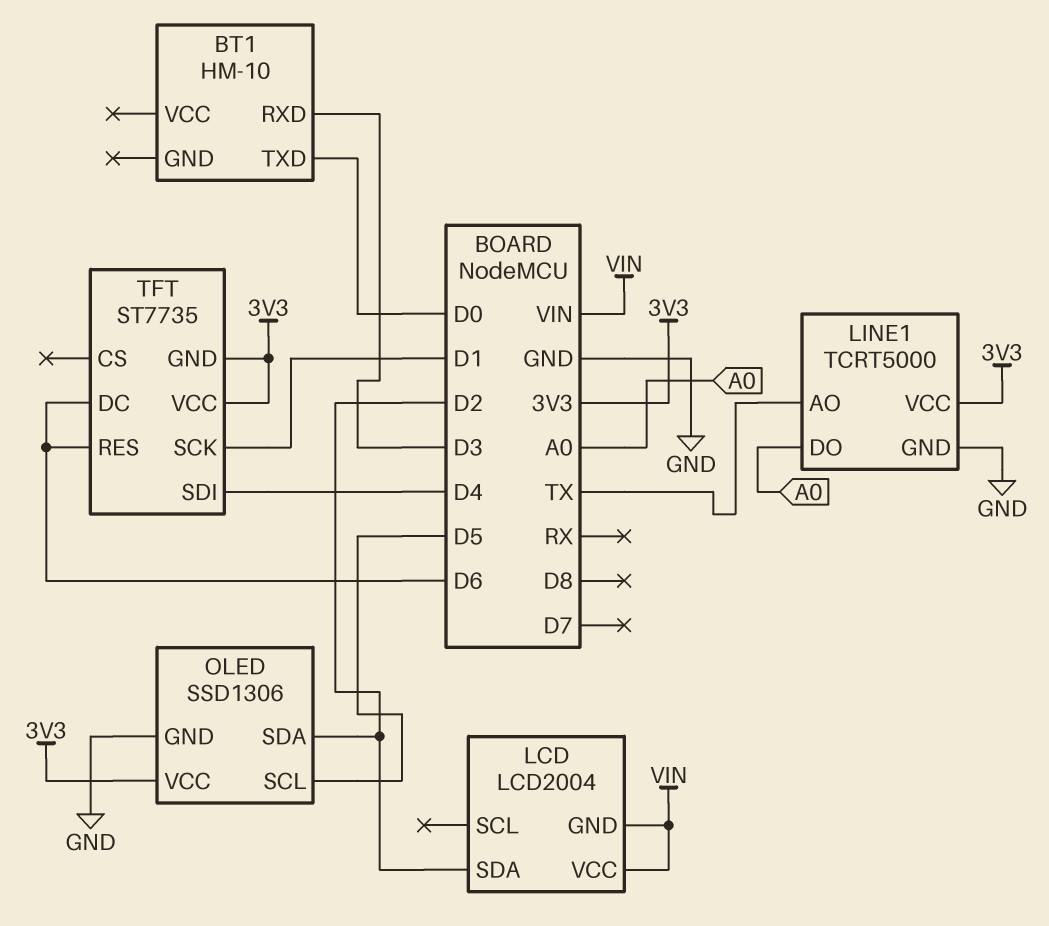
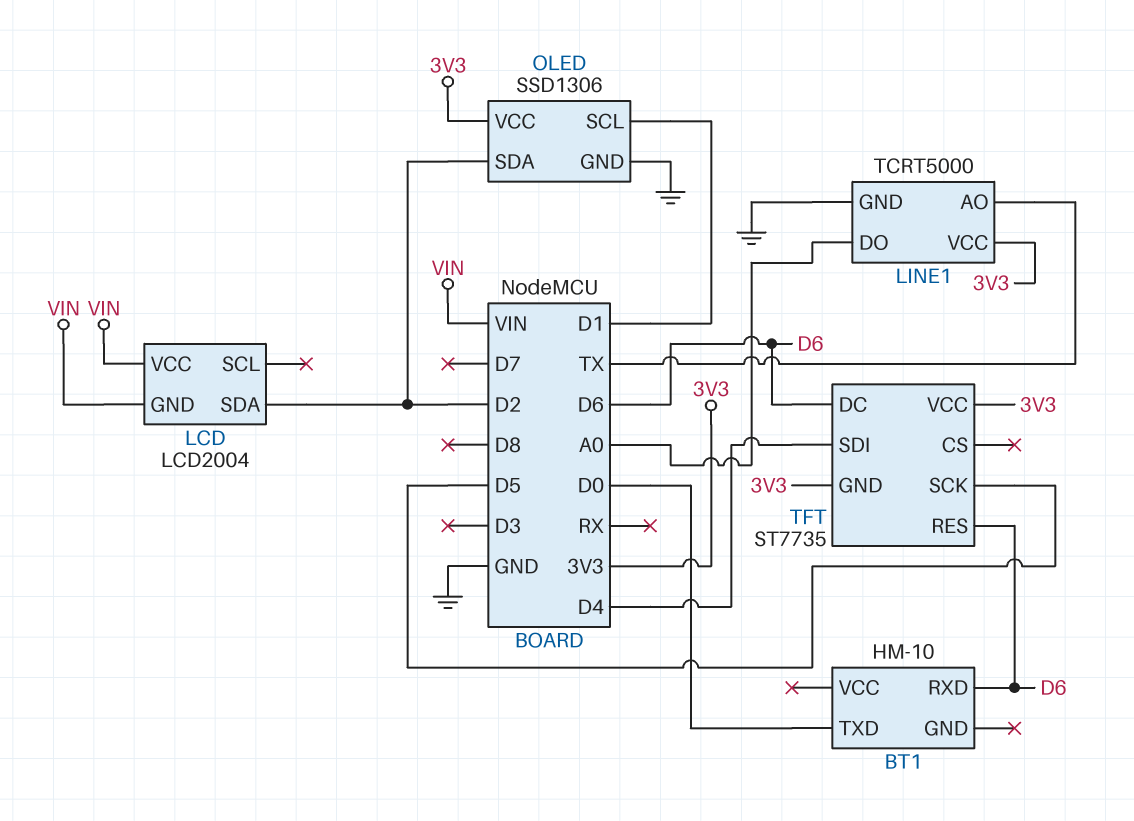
BT1 pin RXD: D3 -> D6
OLED pin SCL: D5 -> D1
TFT pin SCK: D1 -> D5

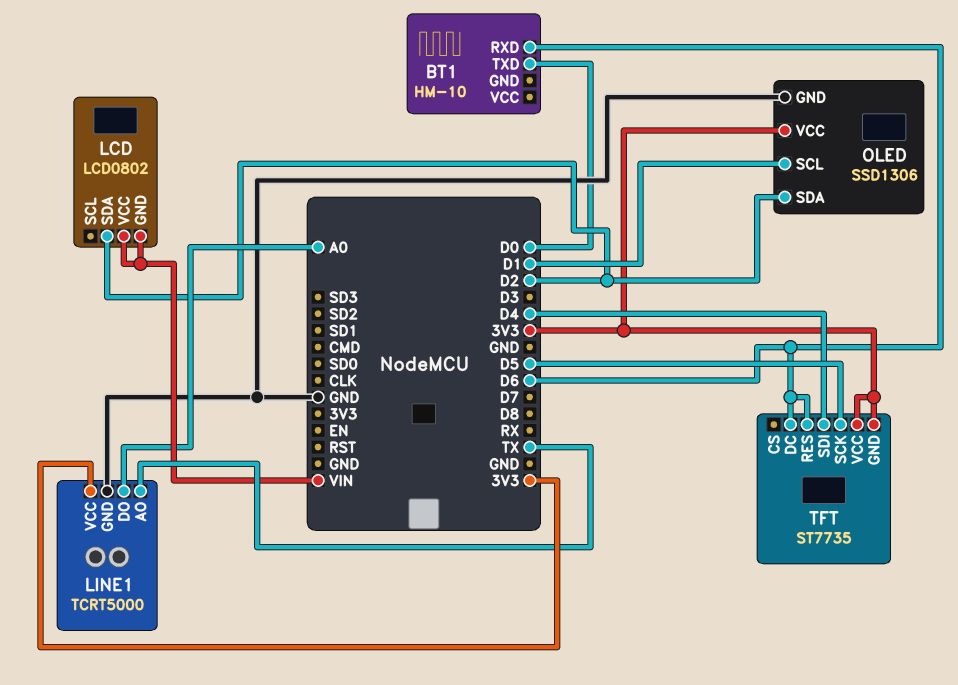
LCD: LCD2004 -> LCD0802

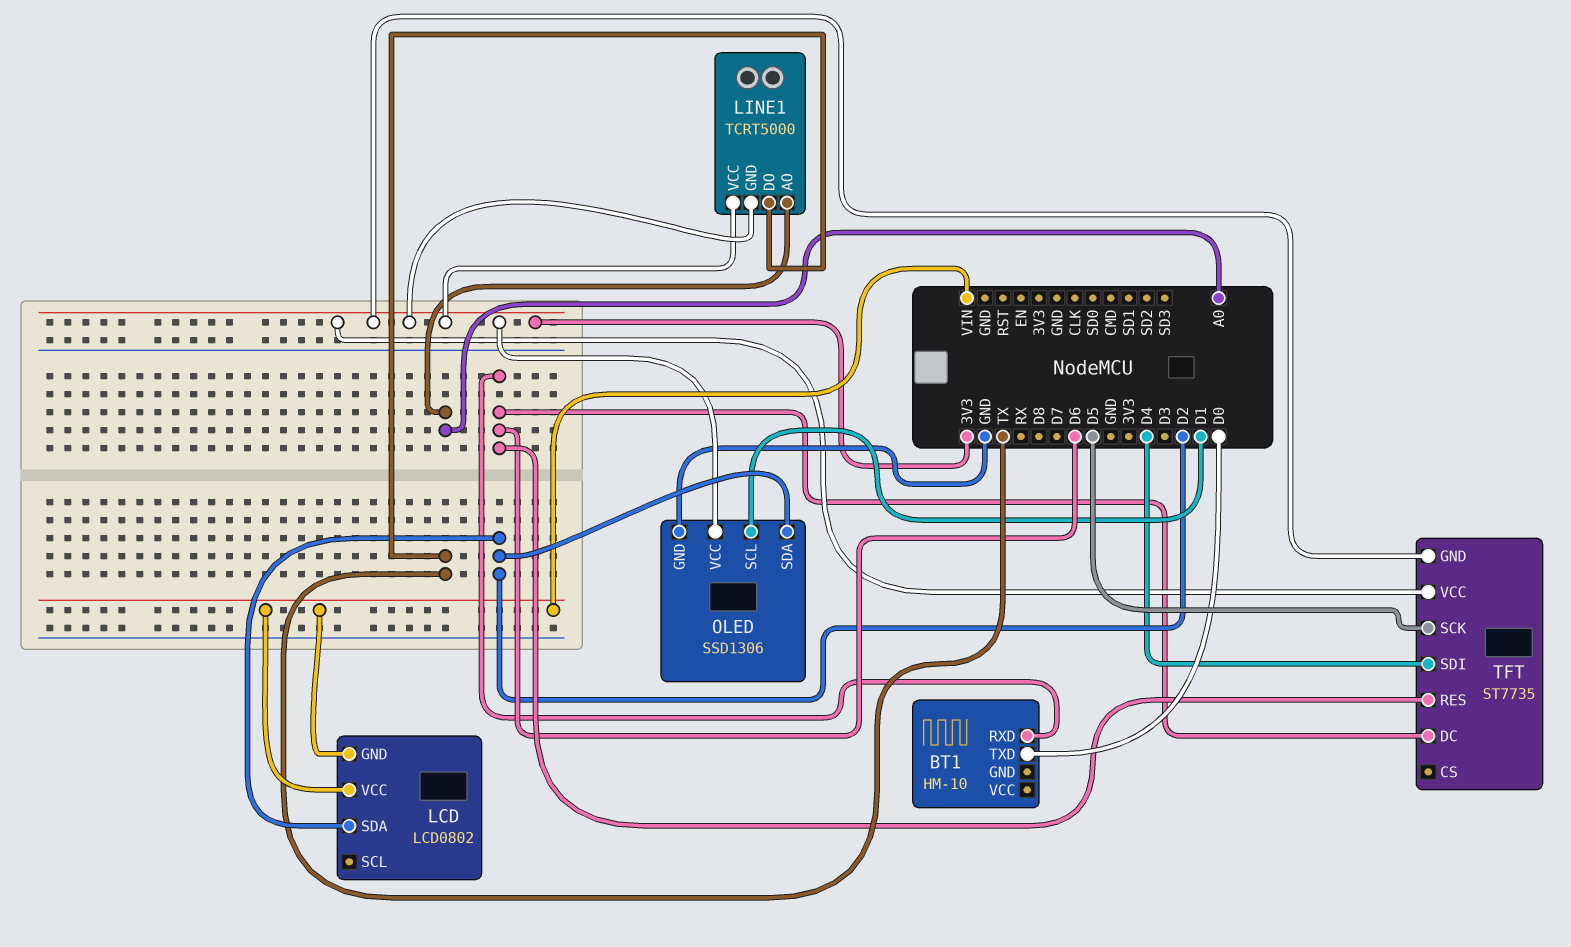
LINE1 pin AO: TX -> A0
LINE1 pin DO: A0 -> TX
LINE1 pin GND: GND -> 3V3

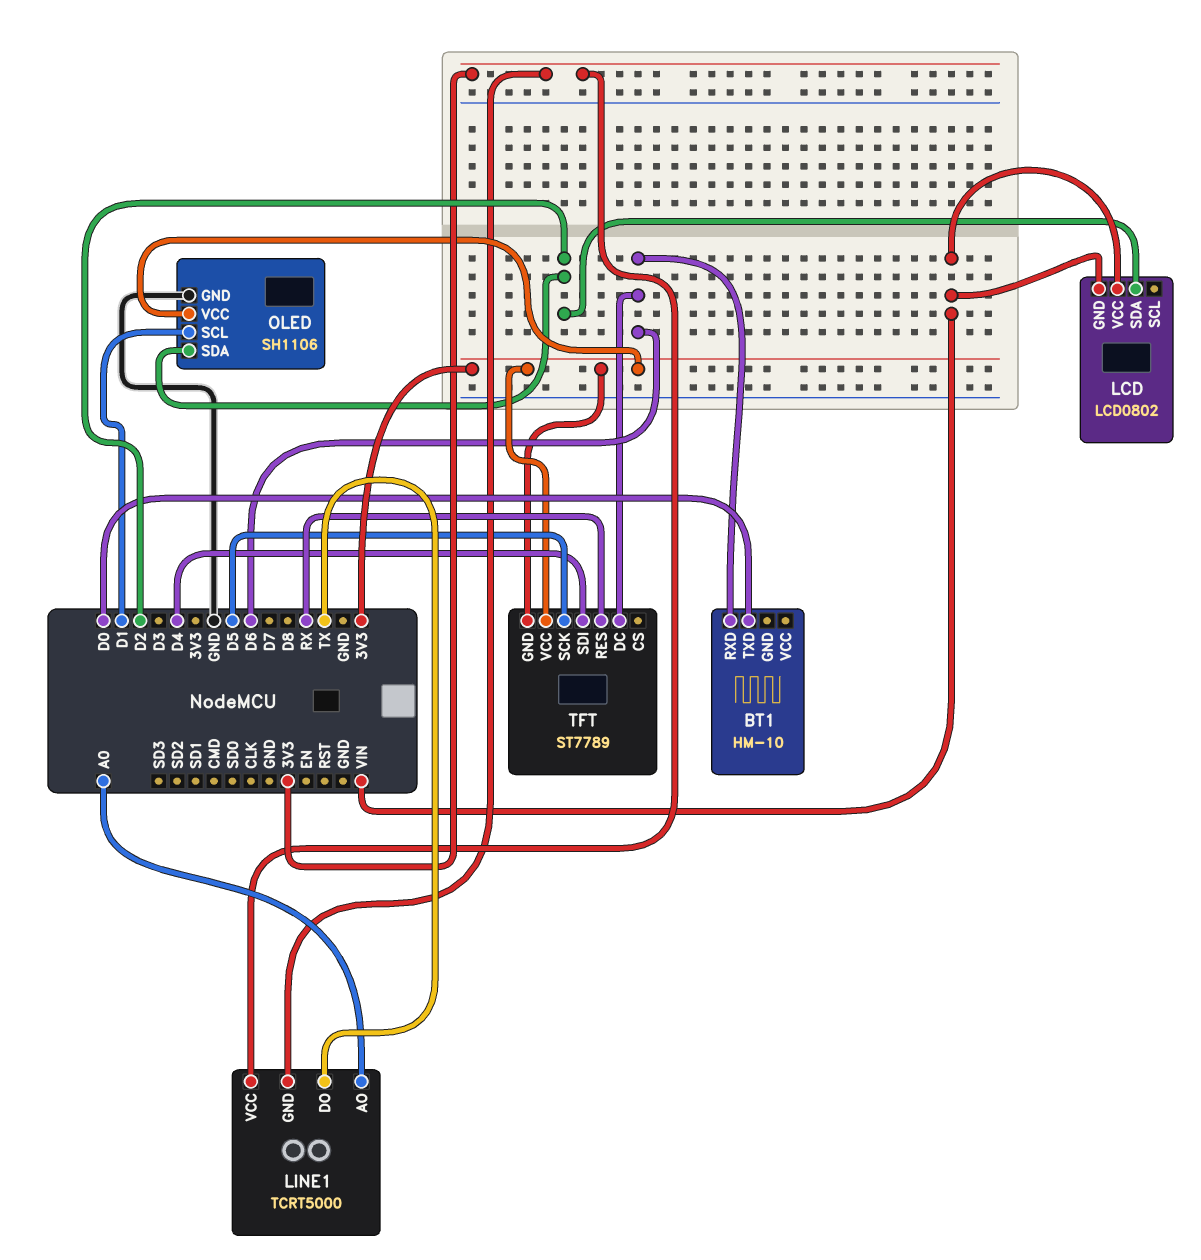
OLED: SSD1306 -> SH1106
TFT: ST7735 -> ST7789
TFT pin RES: D6 -> RX

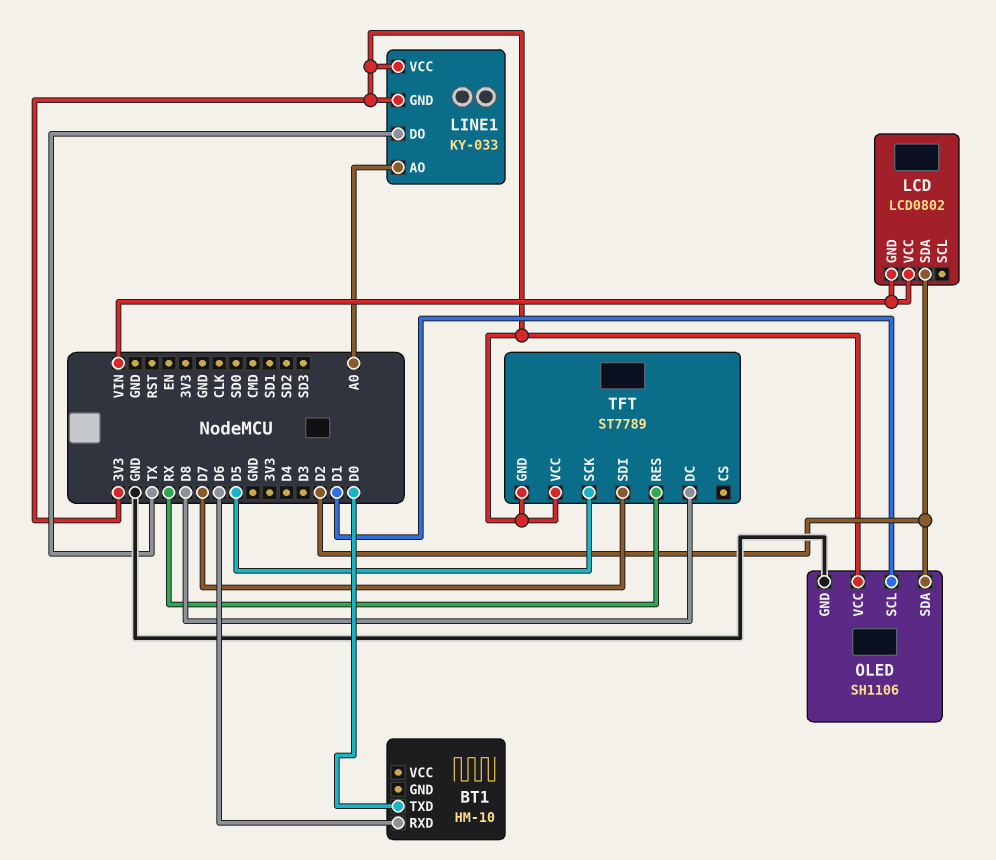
LINE1: TCRT5000 -> KY-033
TFT pin DC: D6 -> D8
TFT pin SDI: D4 -> D7

